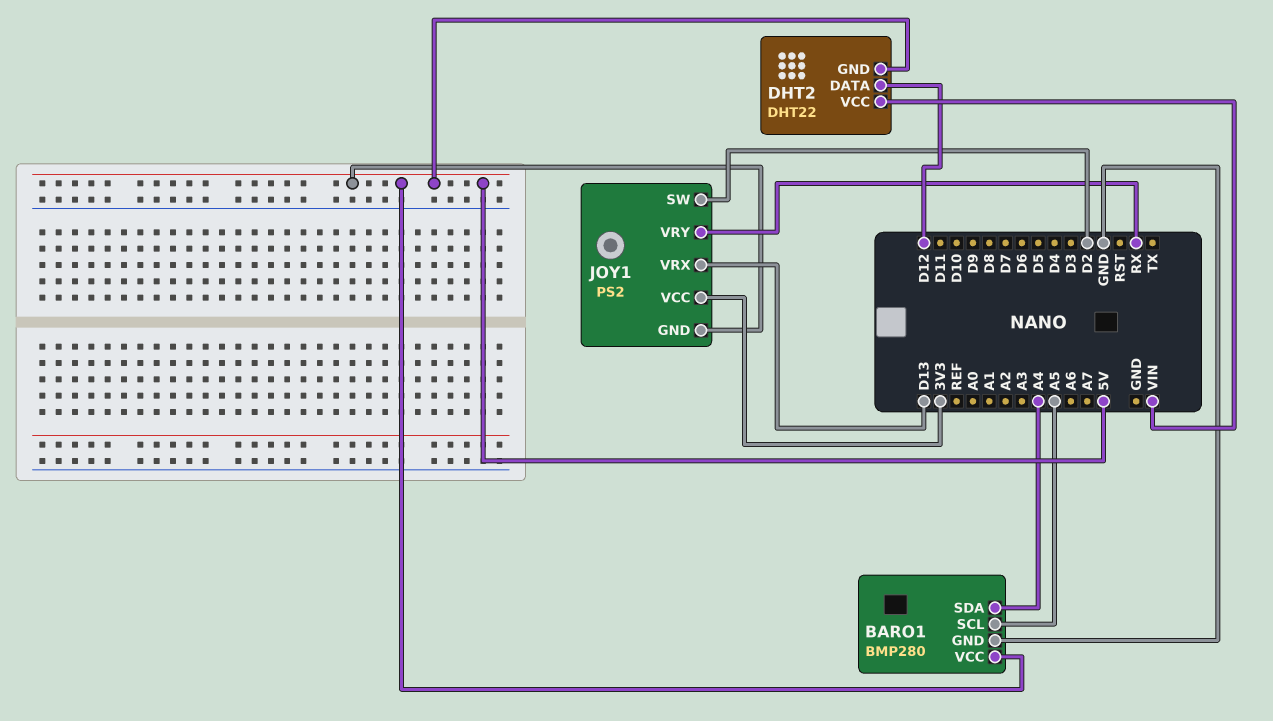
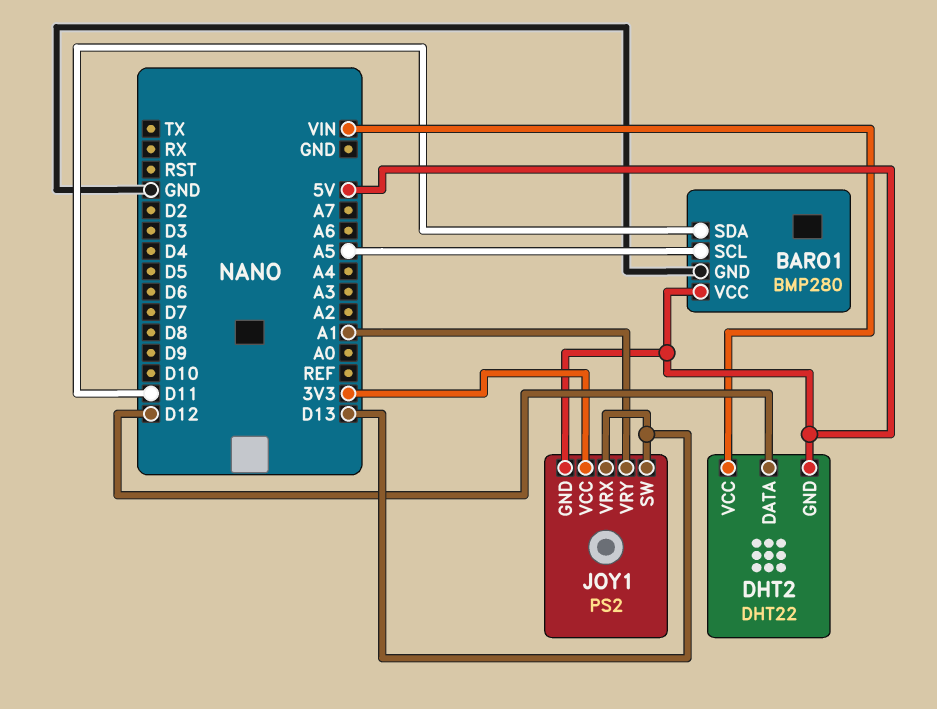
BARO1 pin SDA: A4 -> D11
JOY1 pin SW: D2 -> D13
JOY1 pin VRY: RX -> A1

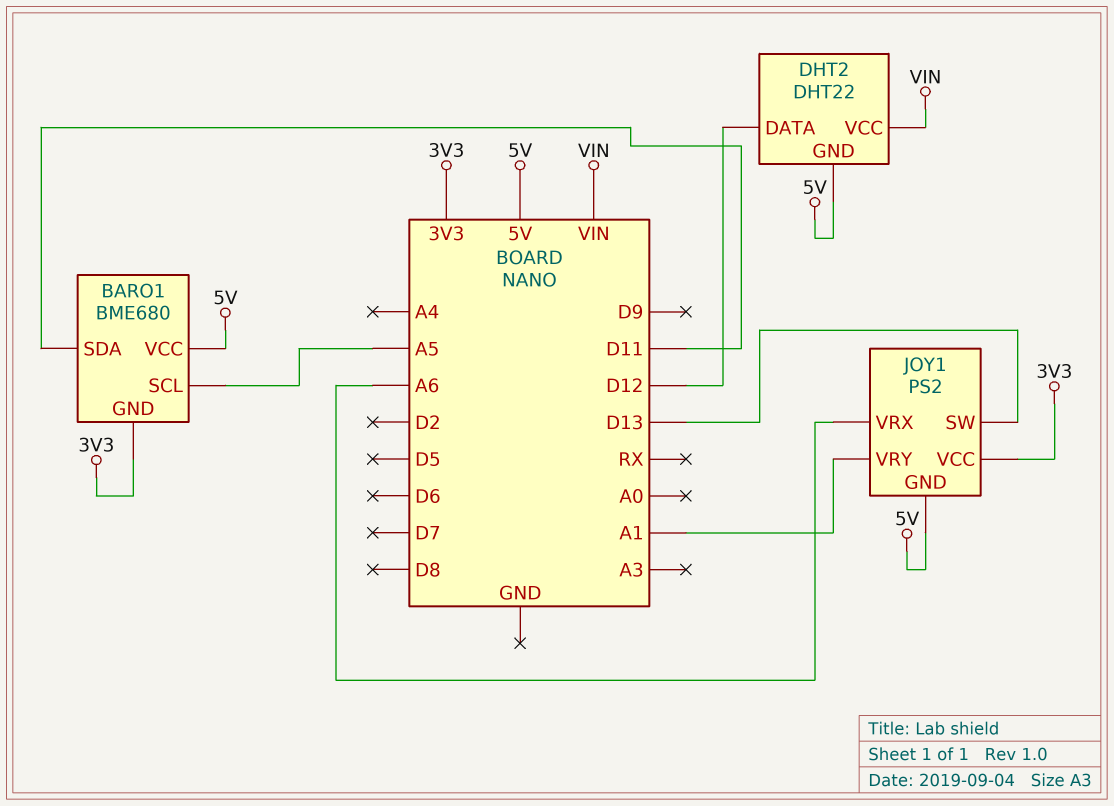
BARO1: BMP280 -> BME680
BARO1 pin GND: GND -> 3V3
JOY1 pin VRX: D13 -> A6

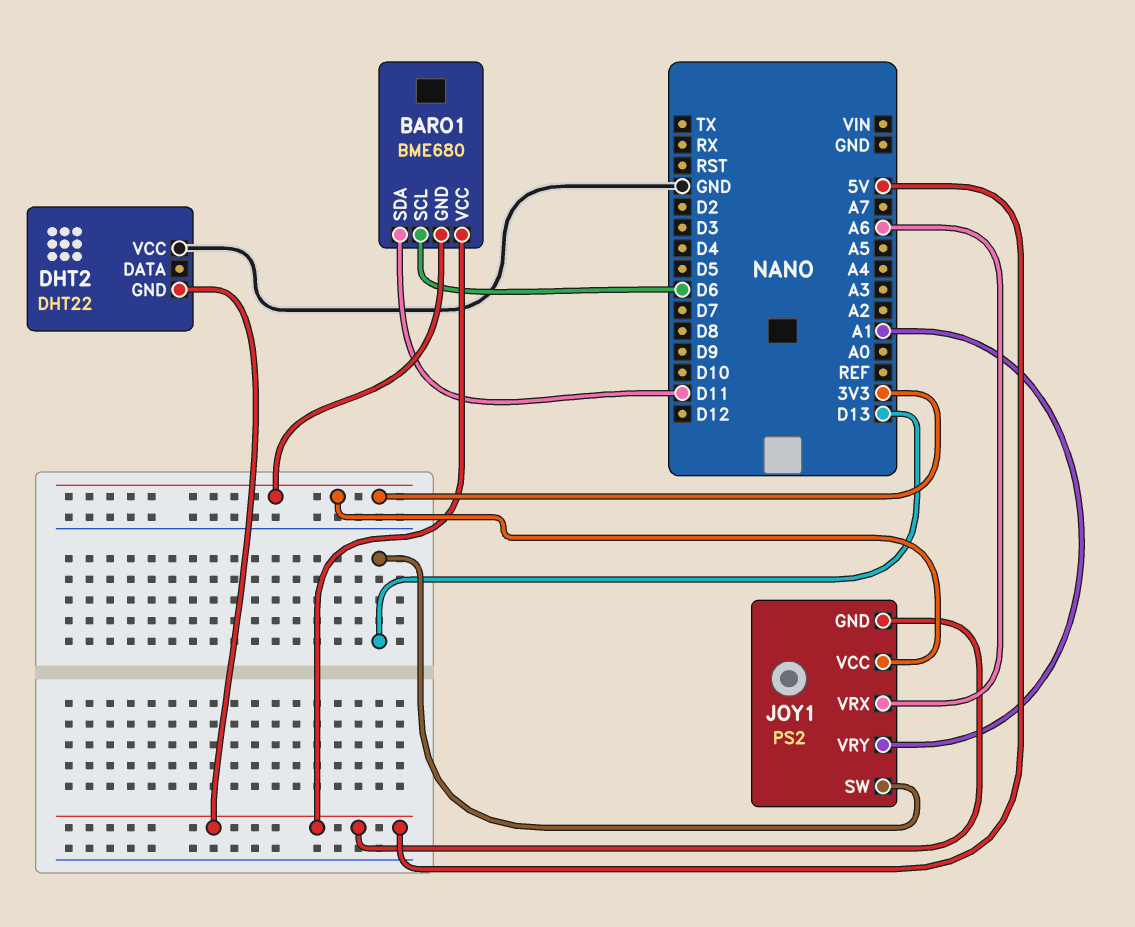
BARO1 pin SCL: A5 -> D6
DHT2 pin DATA: D12 -> none
DHT2 pin VCC: VIN -> GND

